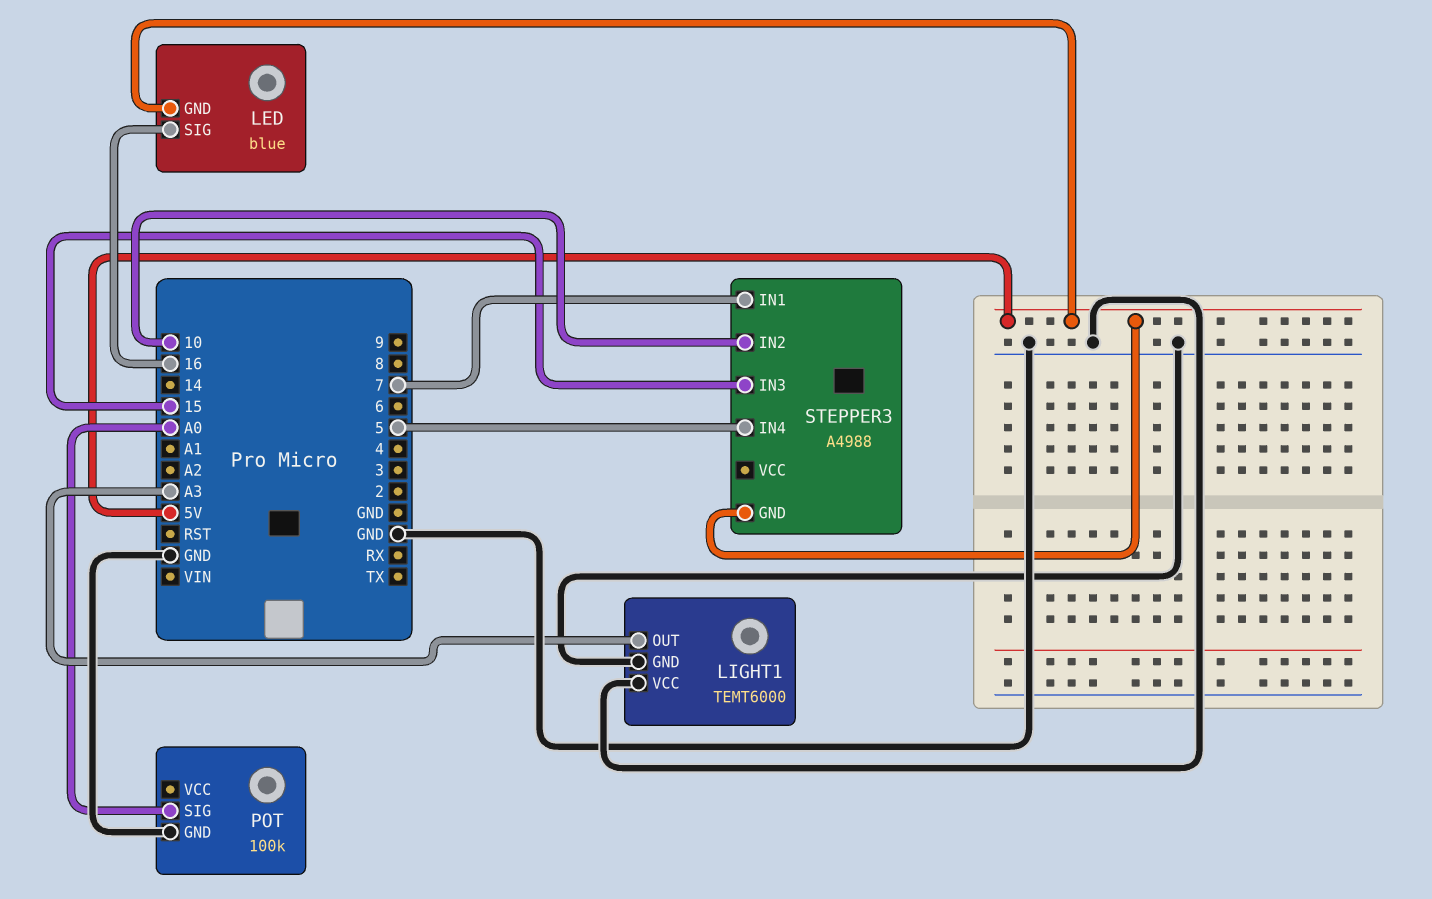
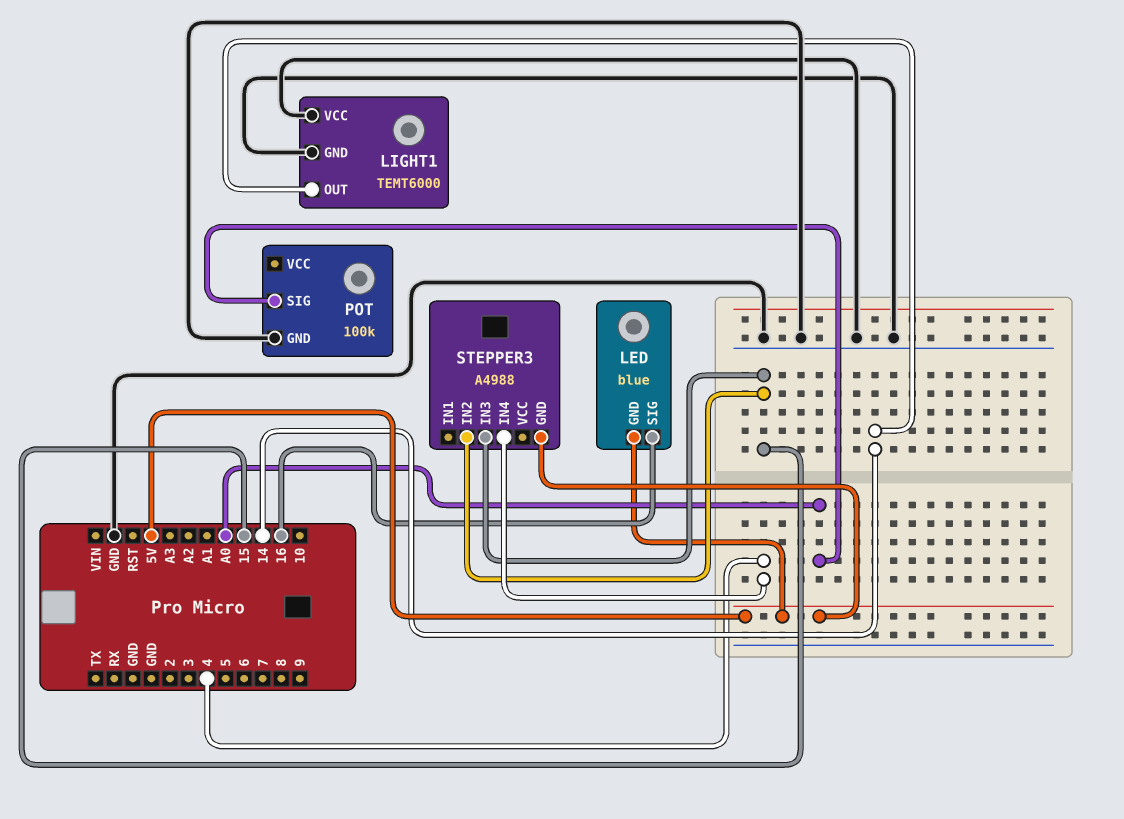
LIGHT1 pin OUT: A3 -> 14
STEPPER3 pin IN1: 7 -> none
STEPPER3 pin IN2: 10 -> 15
STEPPER3 pin IN4: 5 -> 4

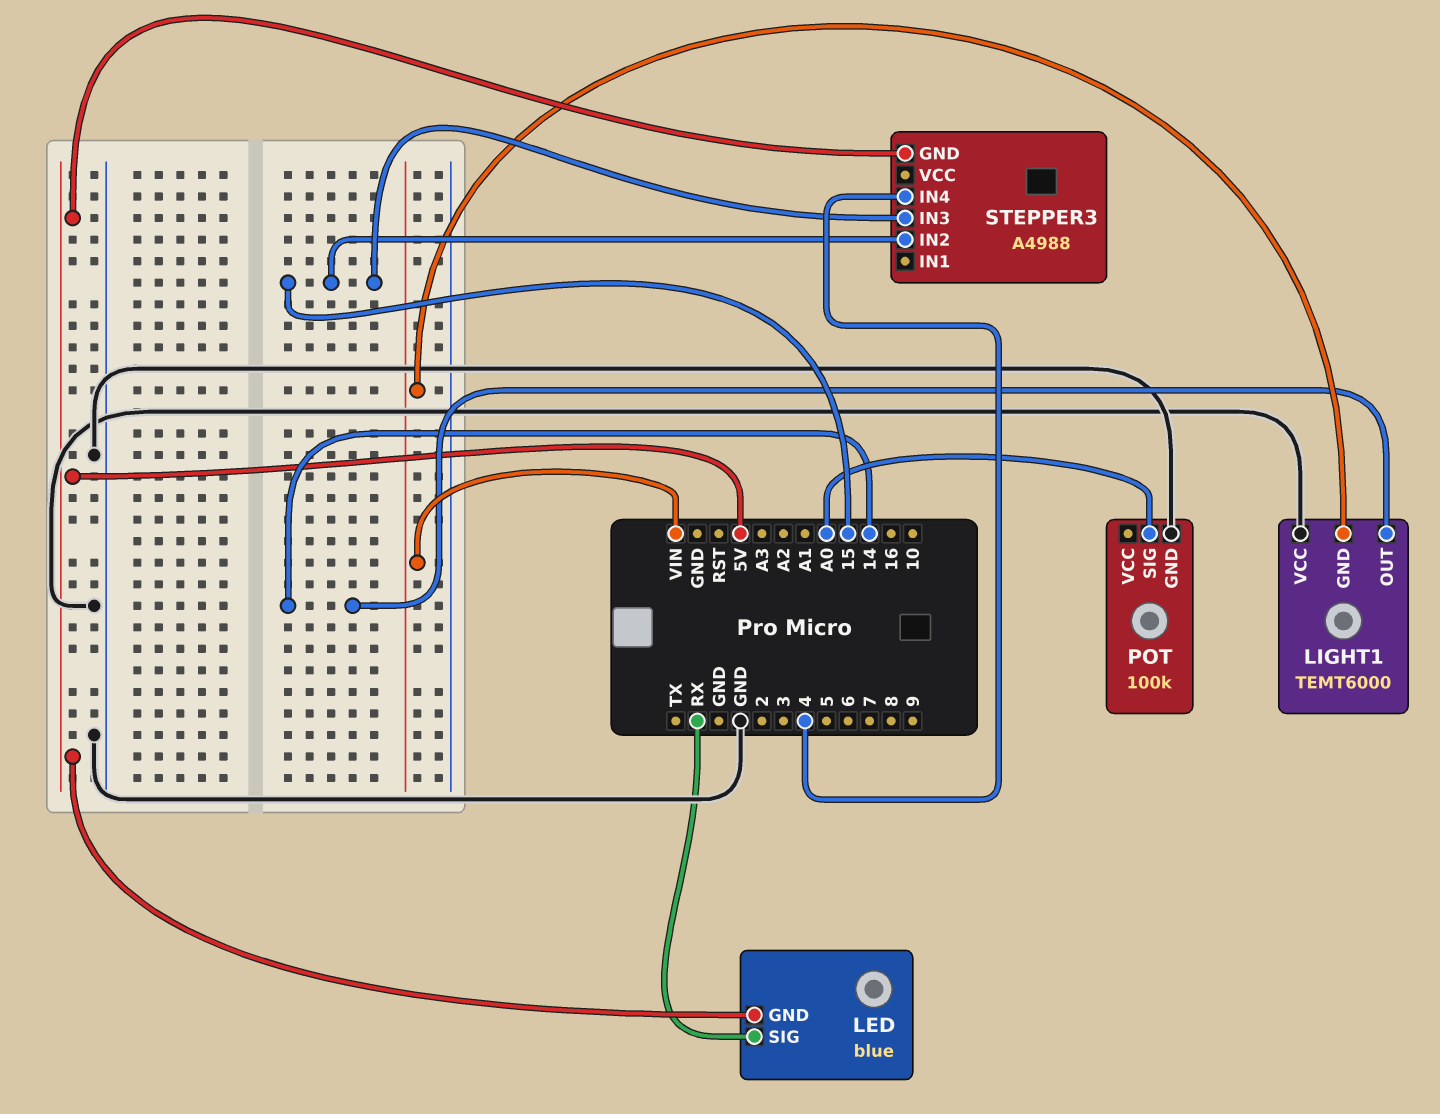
LED pin SIG: 16 -> RX
LIGHT1 pin GND: GND -> VIN

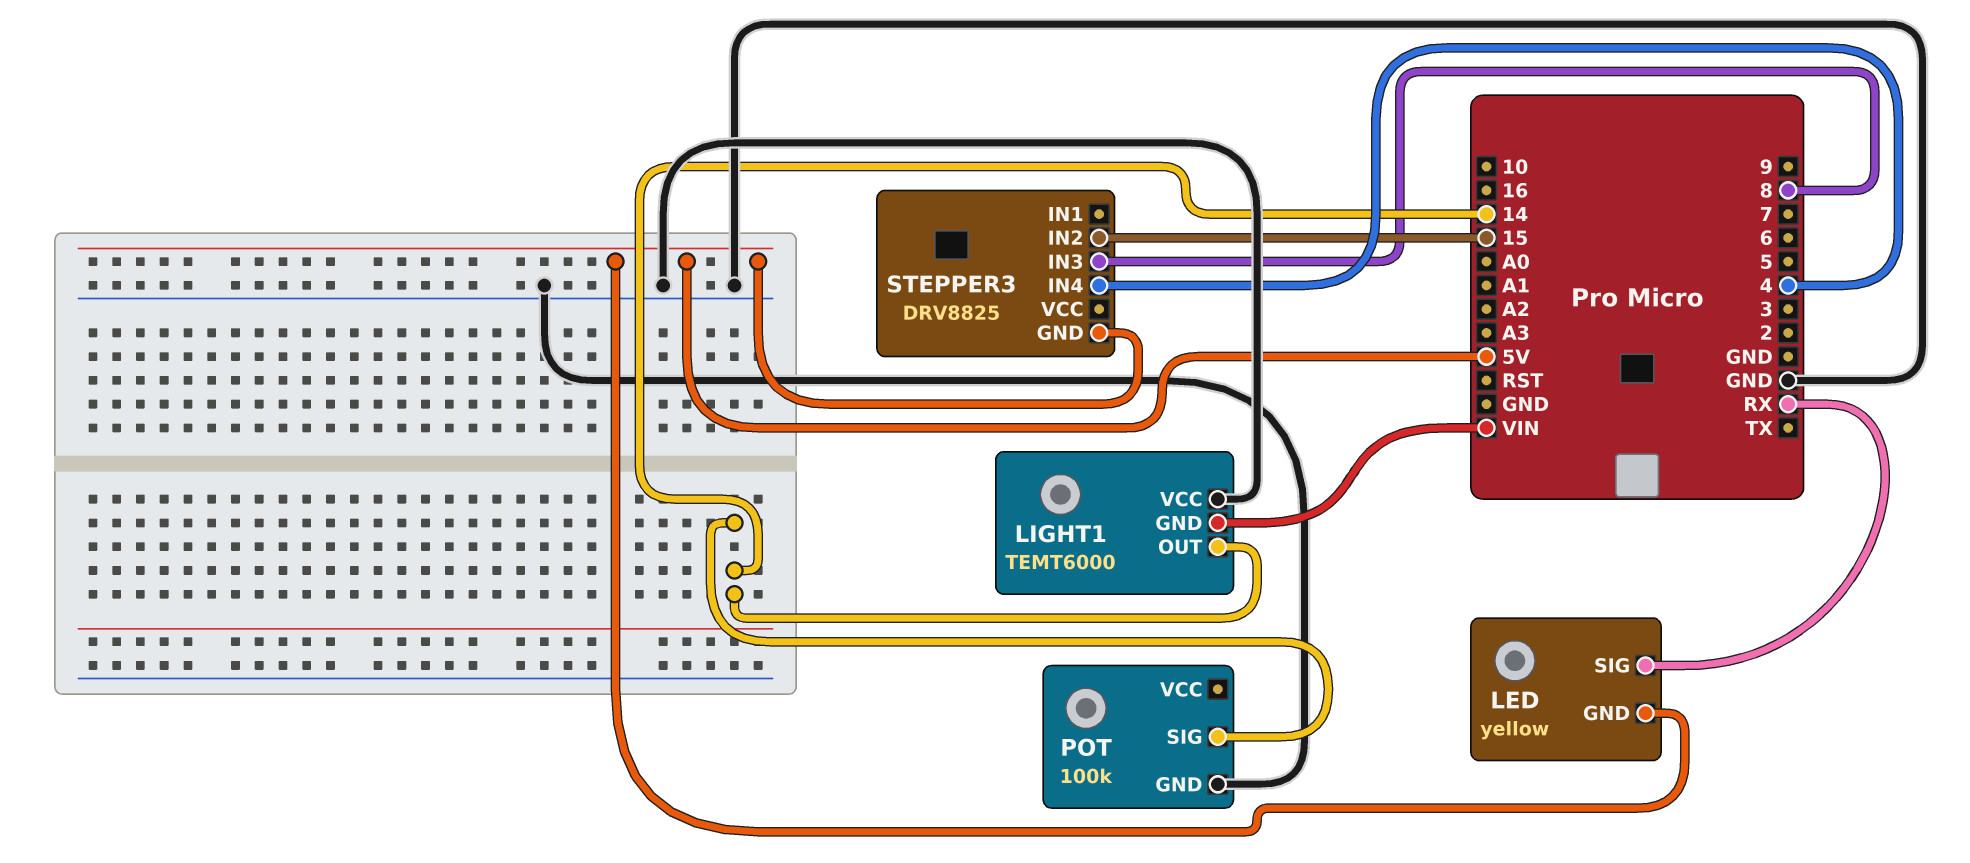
LED: blue -> yellow
POT pin SIG: A0 -> 14
STEPPER3: A4988 -> DRV8825
STEPPER3 pin IN3: 15 -> 8

